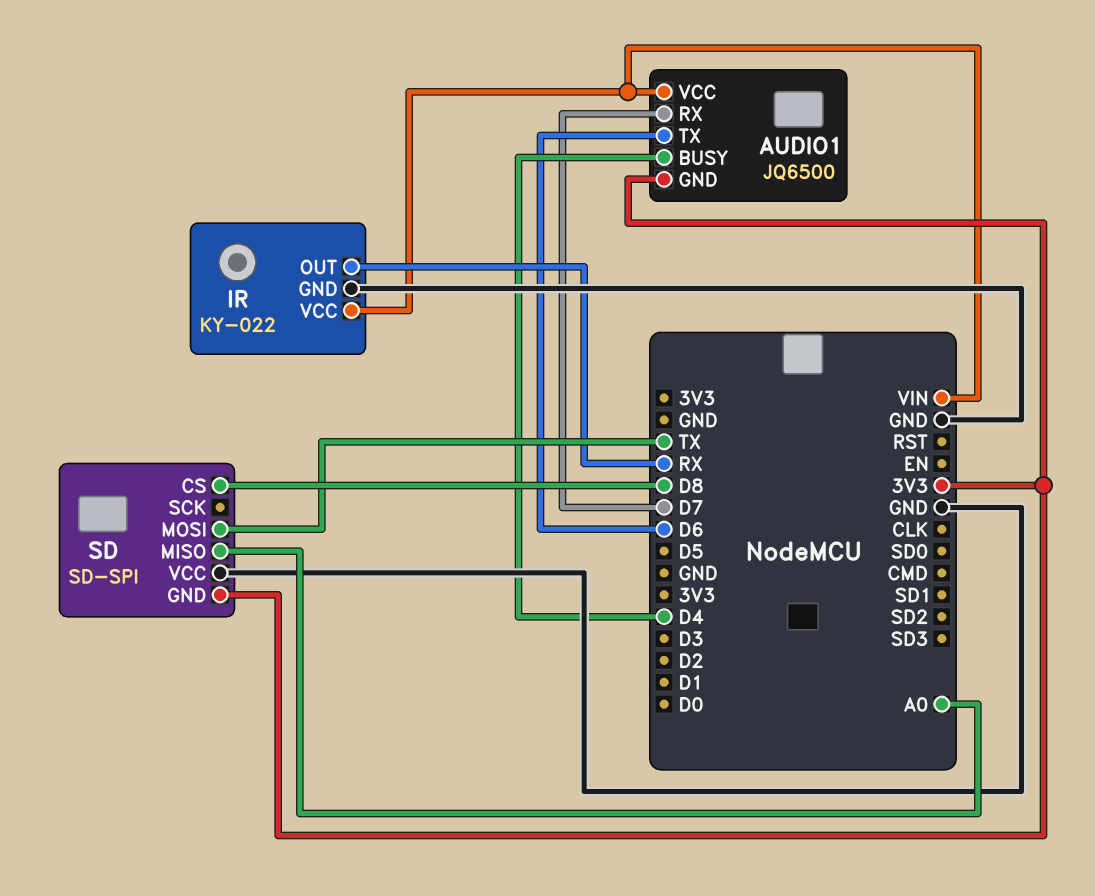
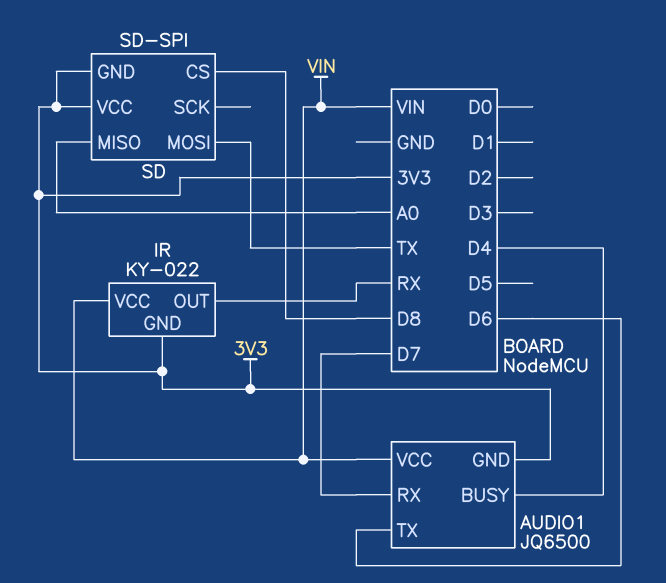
IR pin GND: GND -> 3V3
SD pin VCC: GND -> 3V3

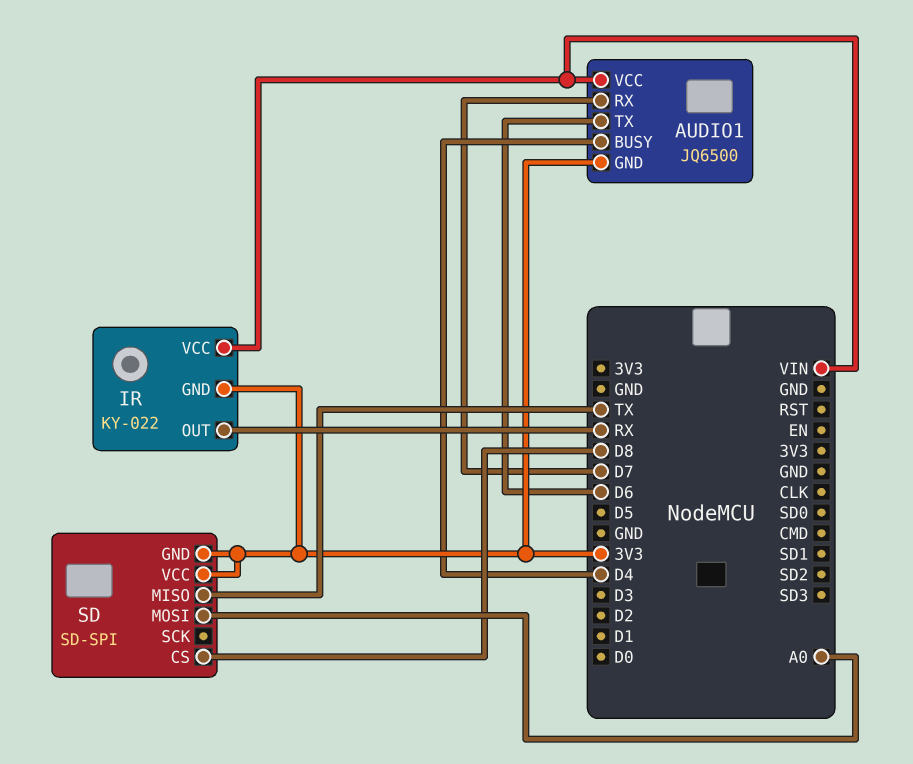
SD pin MISO: A0 -> TX
SD pin MOSI: TX -> A0

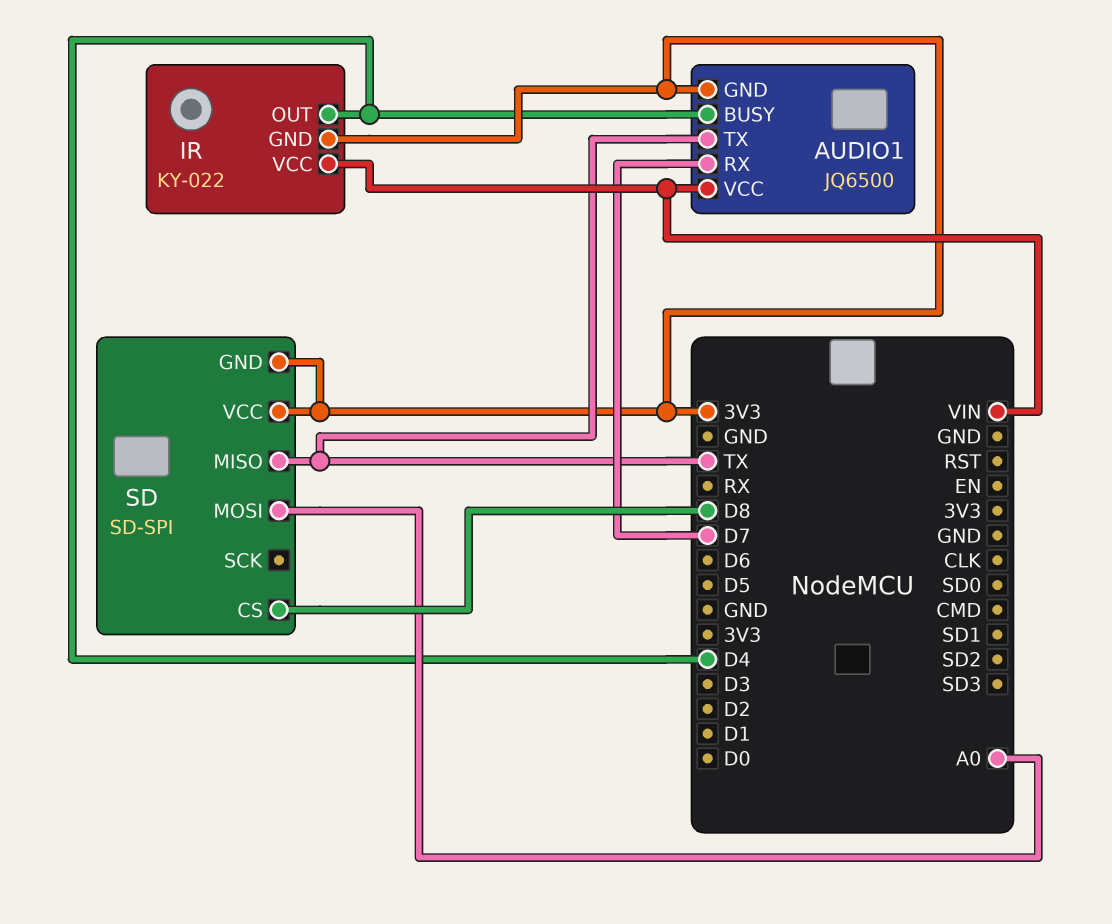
AUDIO1 pin TX: D6 -> TX
IR pin OUT: RX -> D4

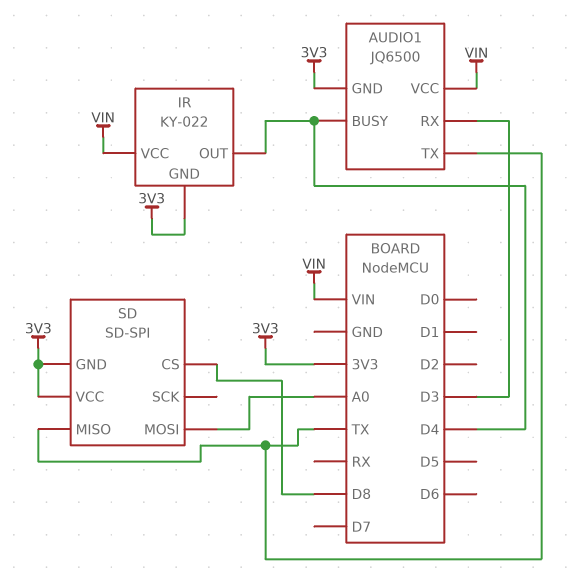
AUDIO1 pin RX: D7 -> D3

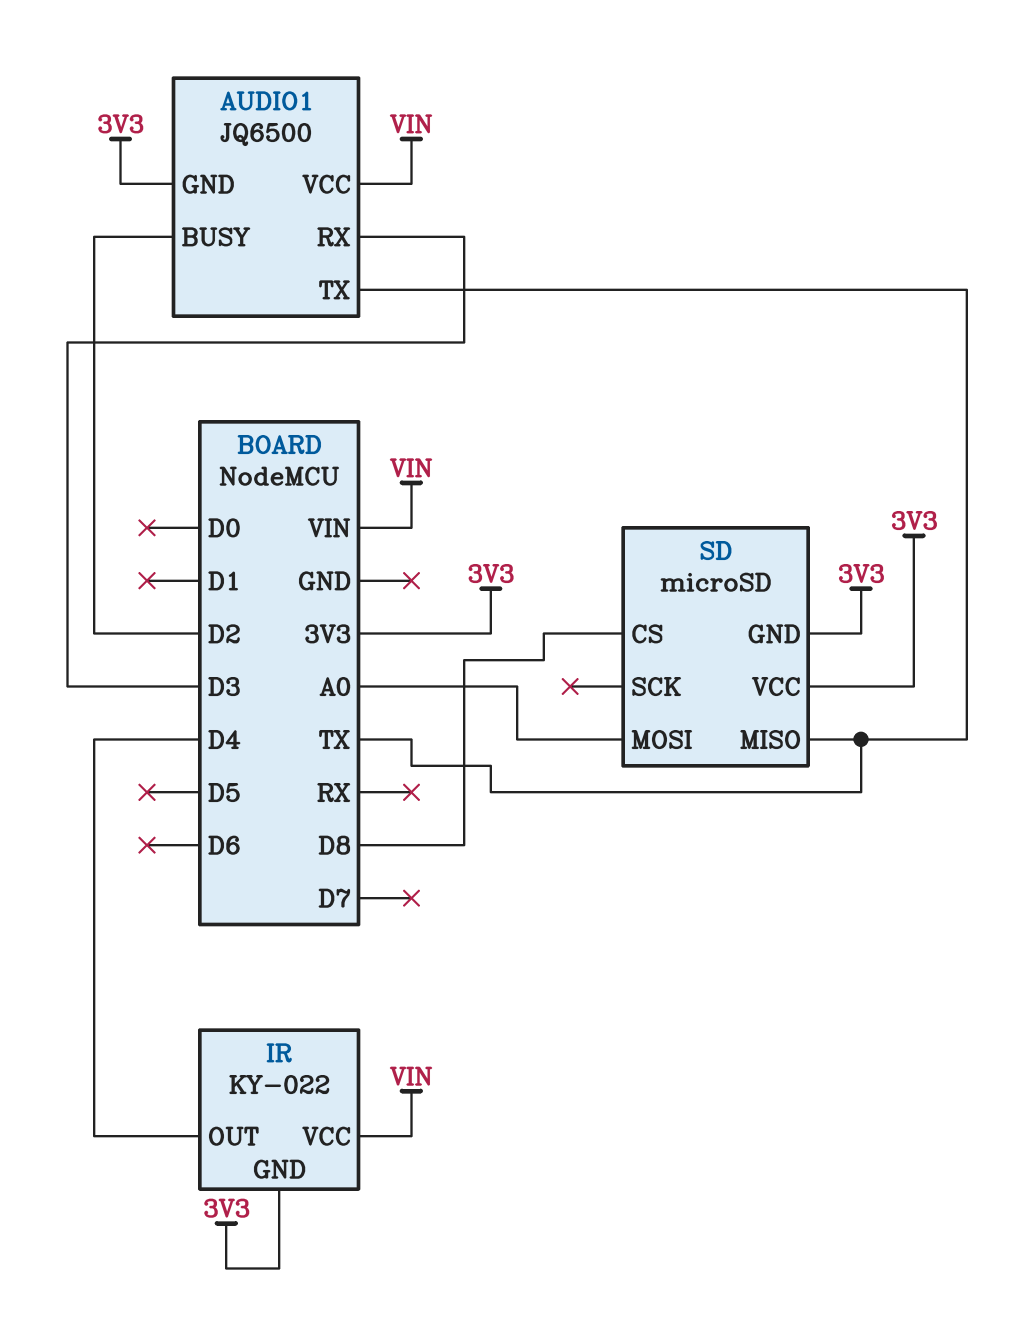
AUDIO1 pin BUSY: D4 -> D2
SD: SD-SPI -> microSD

